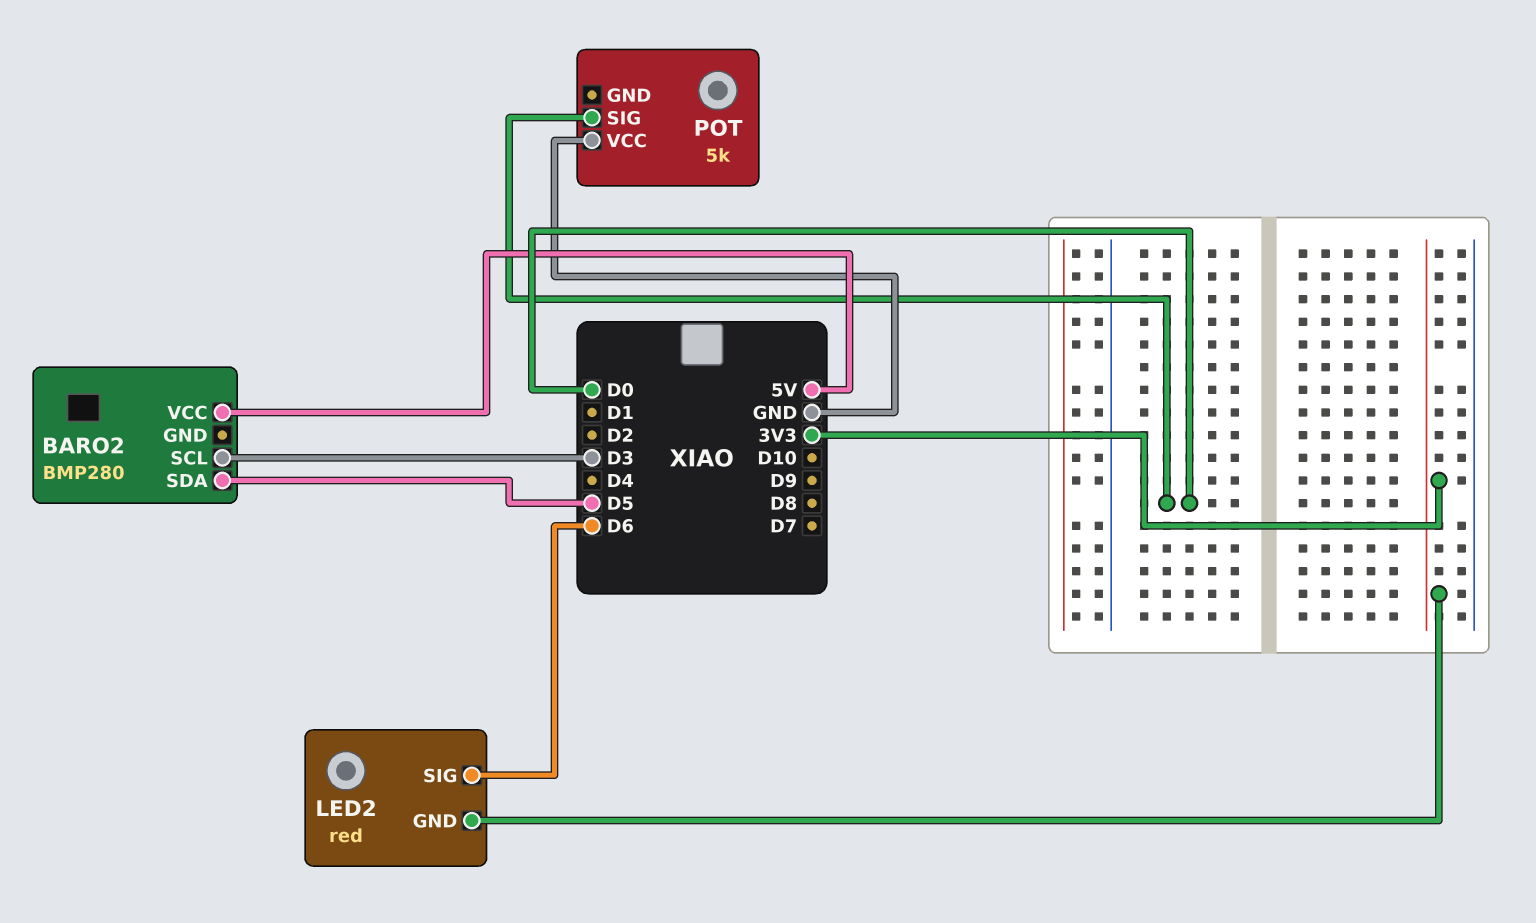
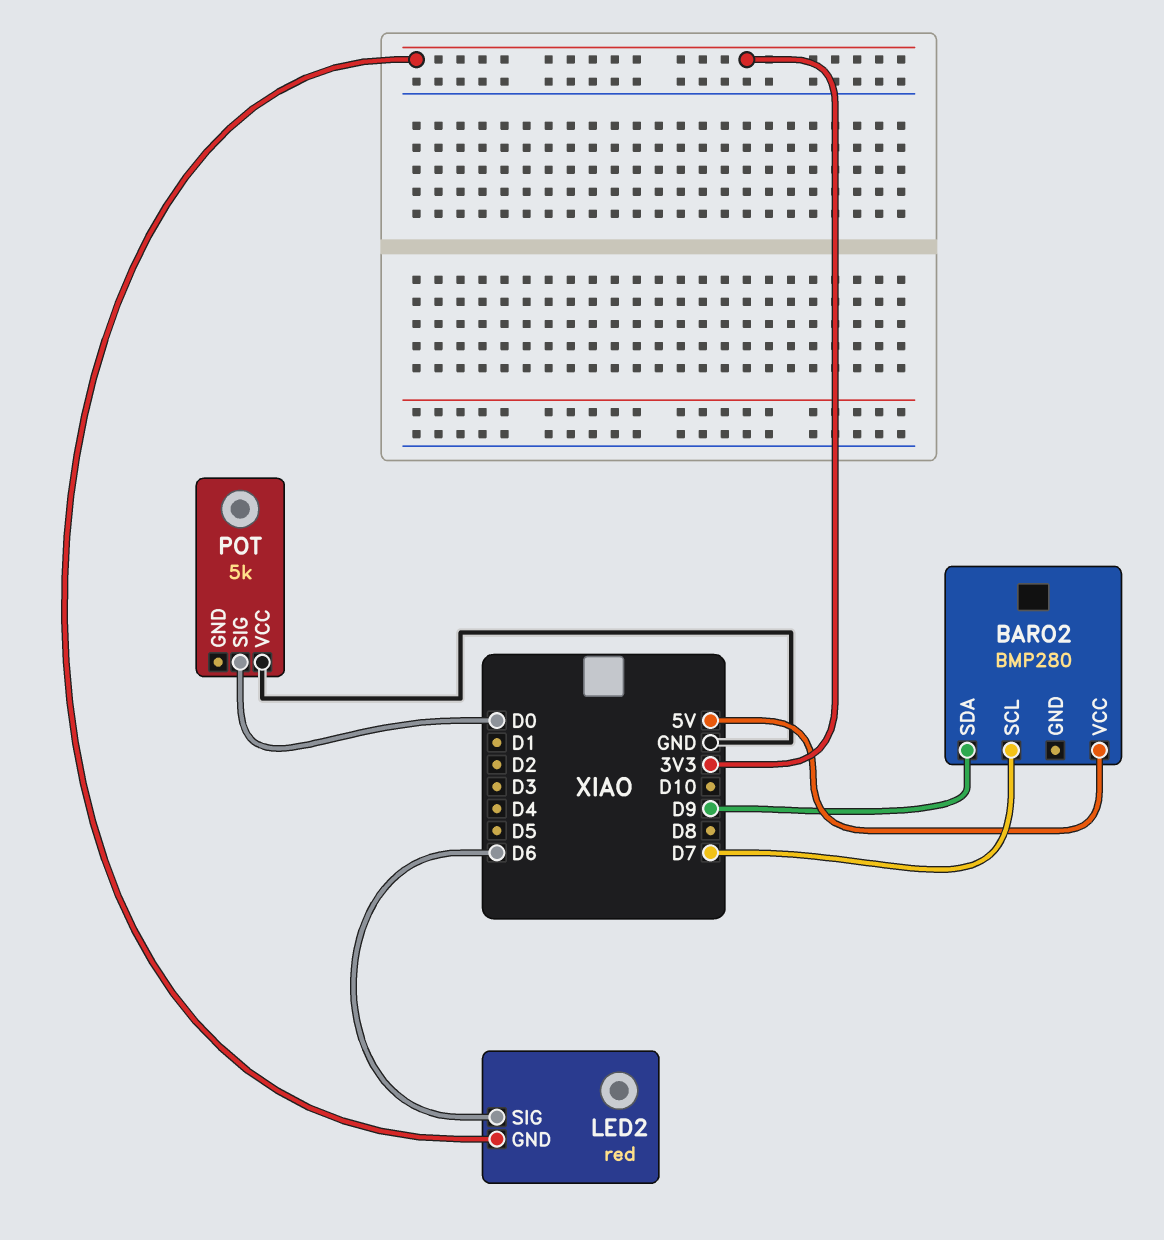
BARO2 pin SCL: D3 -> D7
BARO2 pin SDA: D5 -> D9

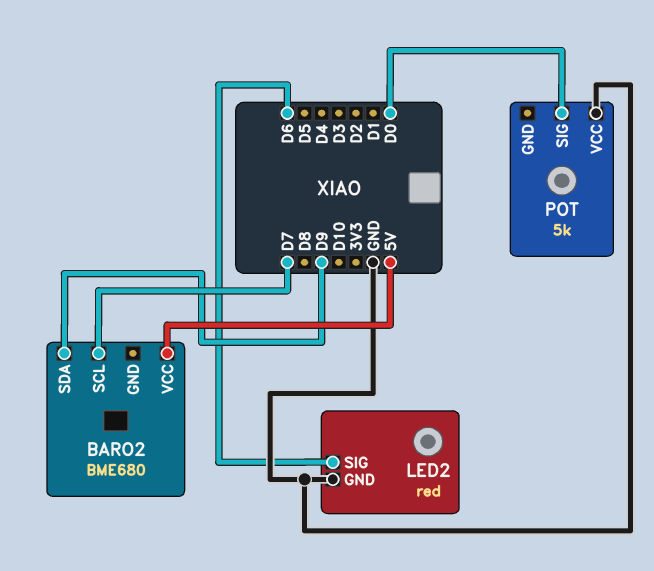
BARO2: BMP280 -> BME680
LED2 pin GND: 3V3 -> GND

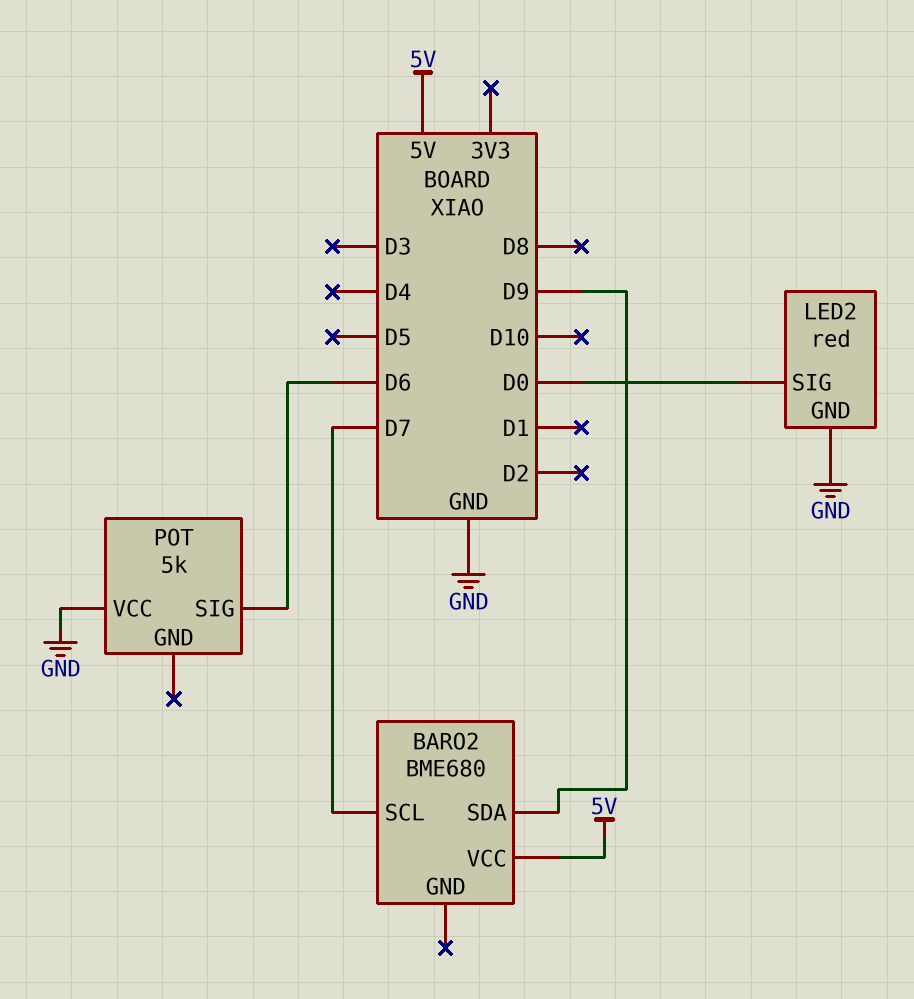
LED2 pin SIG: D6 -> D0
POT pin SIG: D0 -> D6

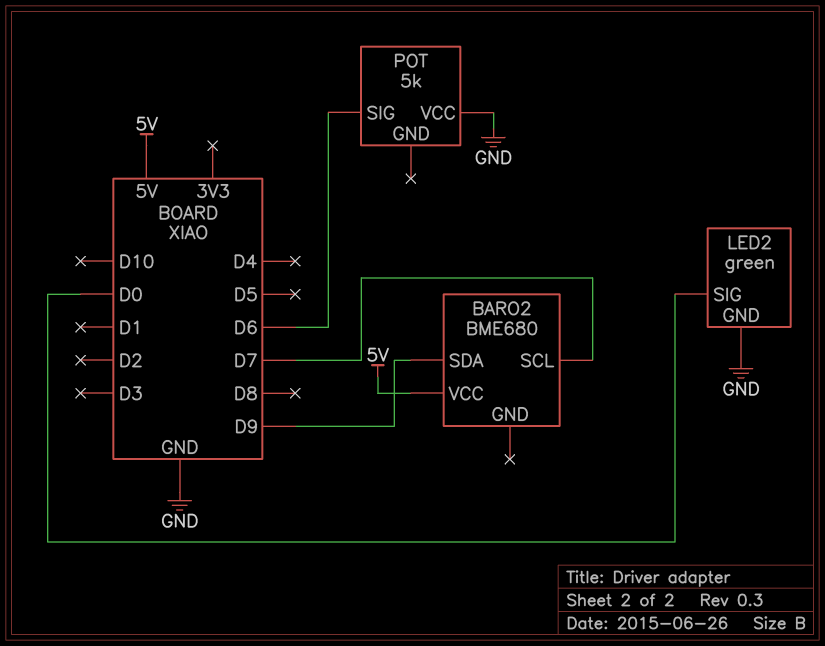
LED2: red -> green

